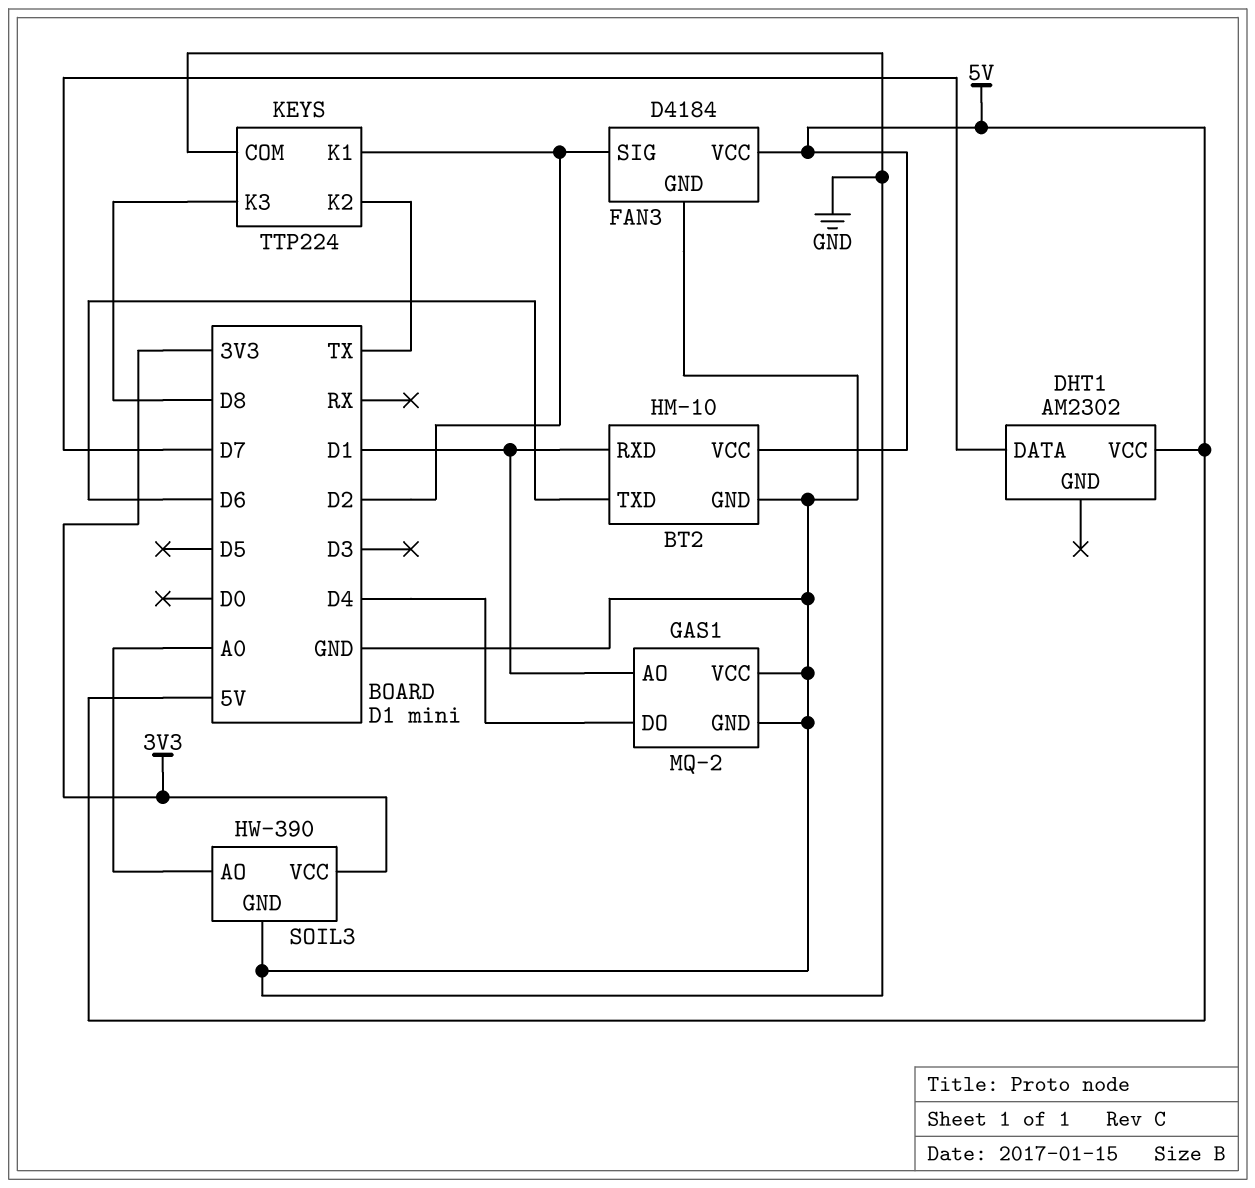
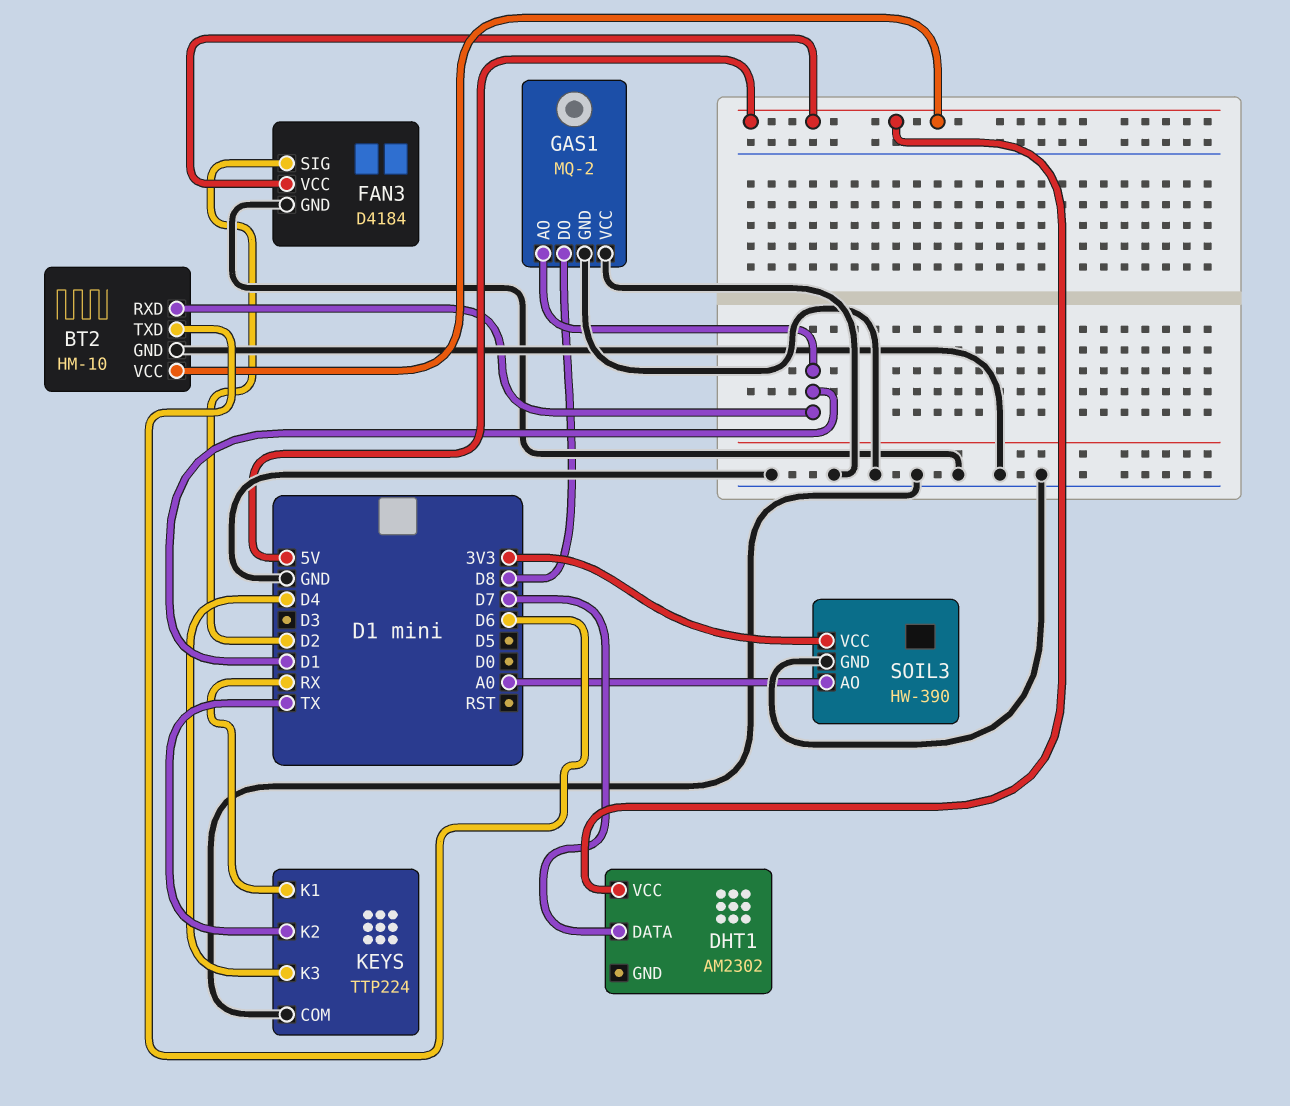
GAS1 pin DO: D4 -> D8
KEYS pin K1: D2 -> RX
KEYS pin K3: D8 -> D4

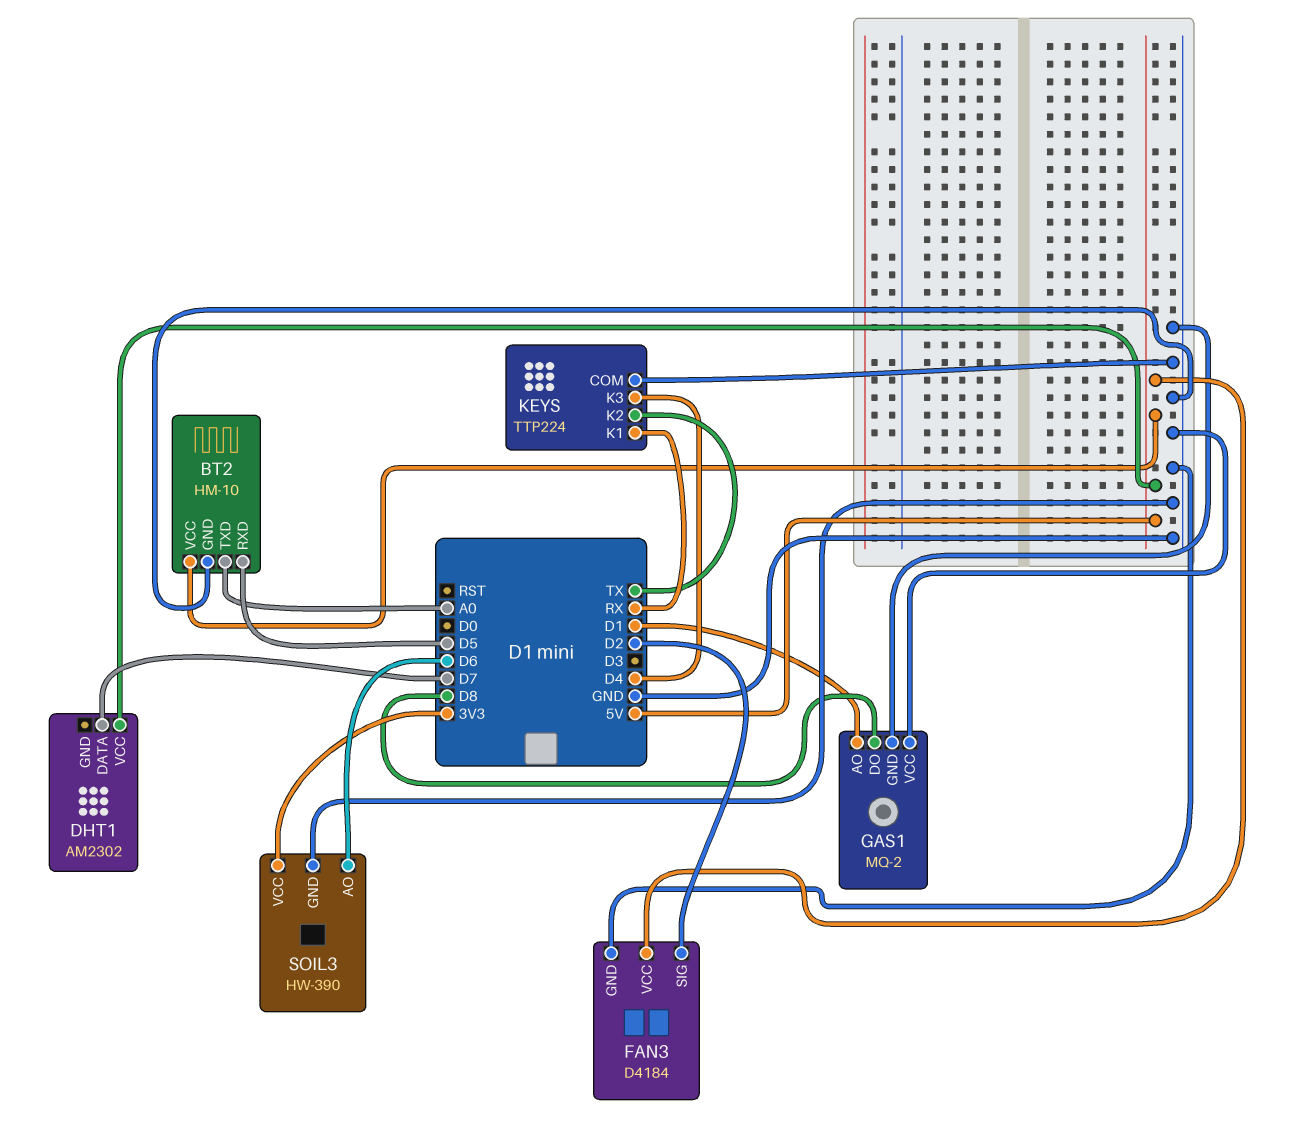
BT2 pin RXD: D1 -> D5
BT2 pin TXD: D6 -> A0
SOIL3 pin AO: A0 -> D6

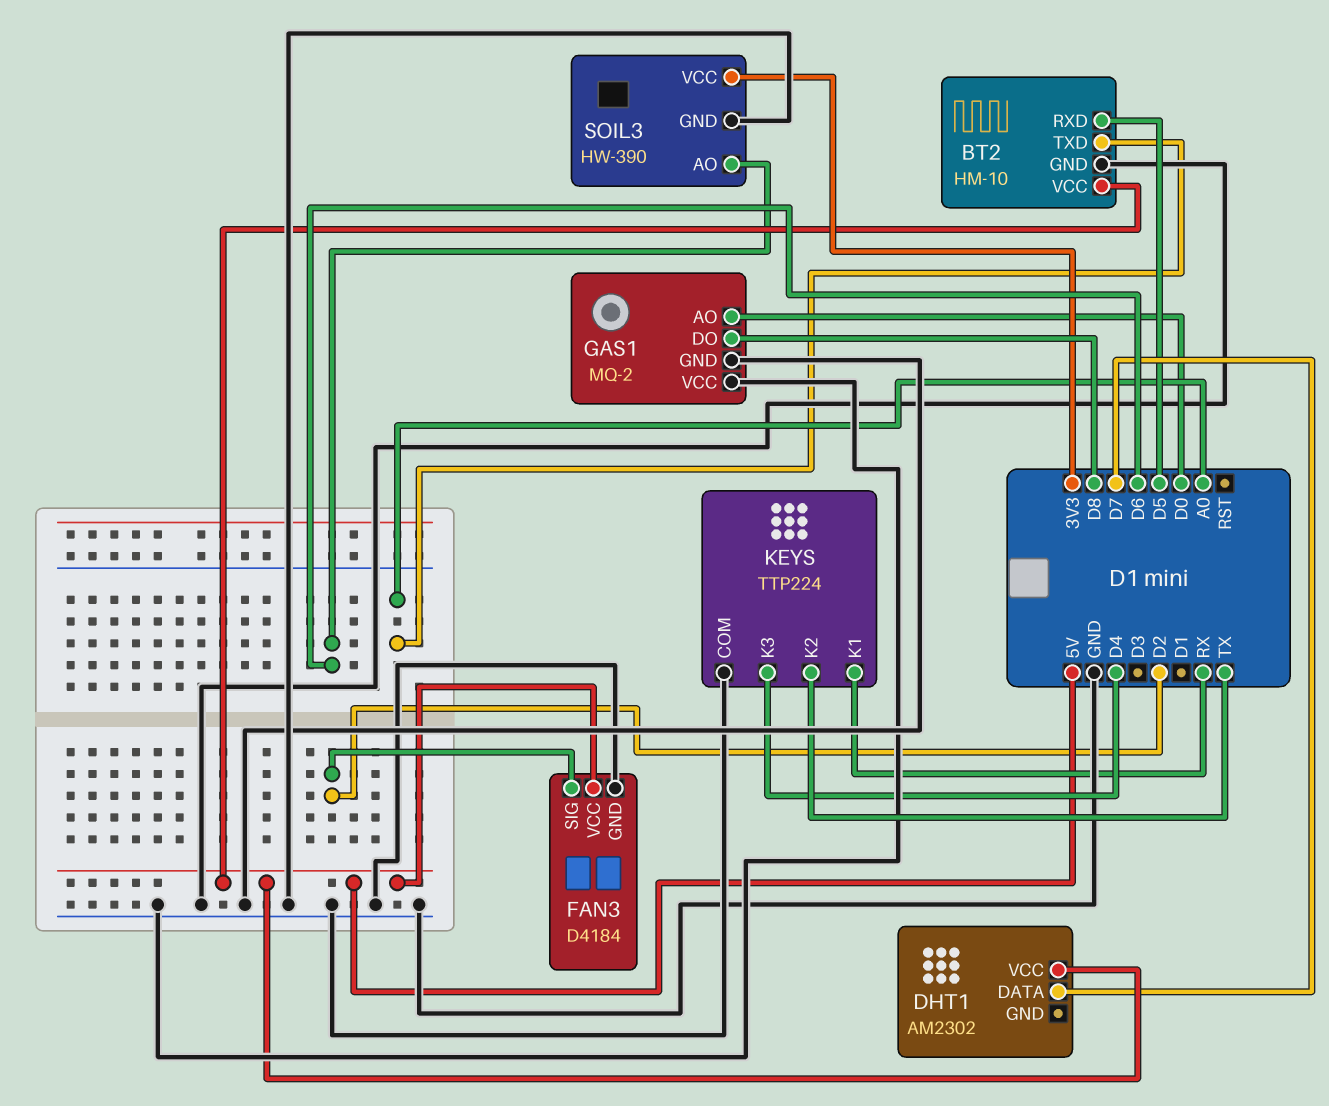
GAS1 pin AO: D1 -> D0

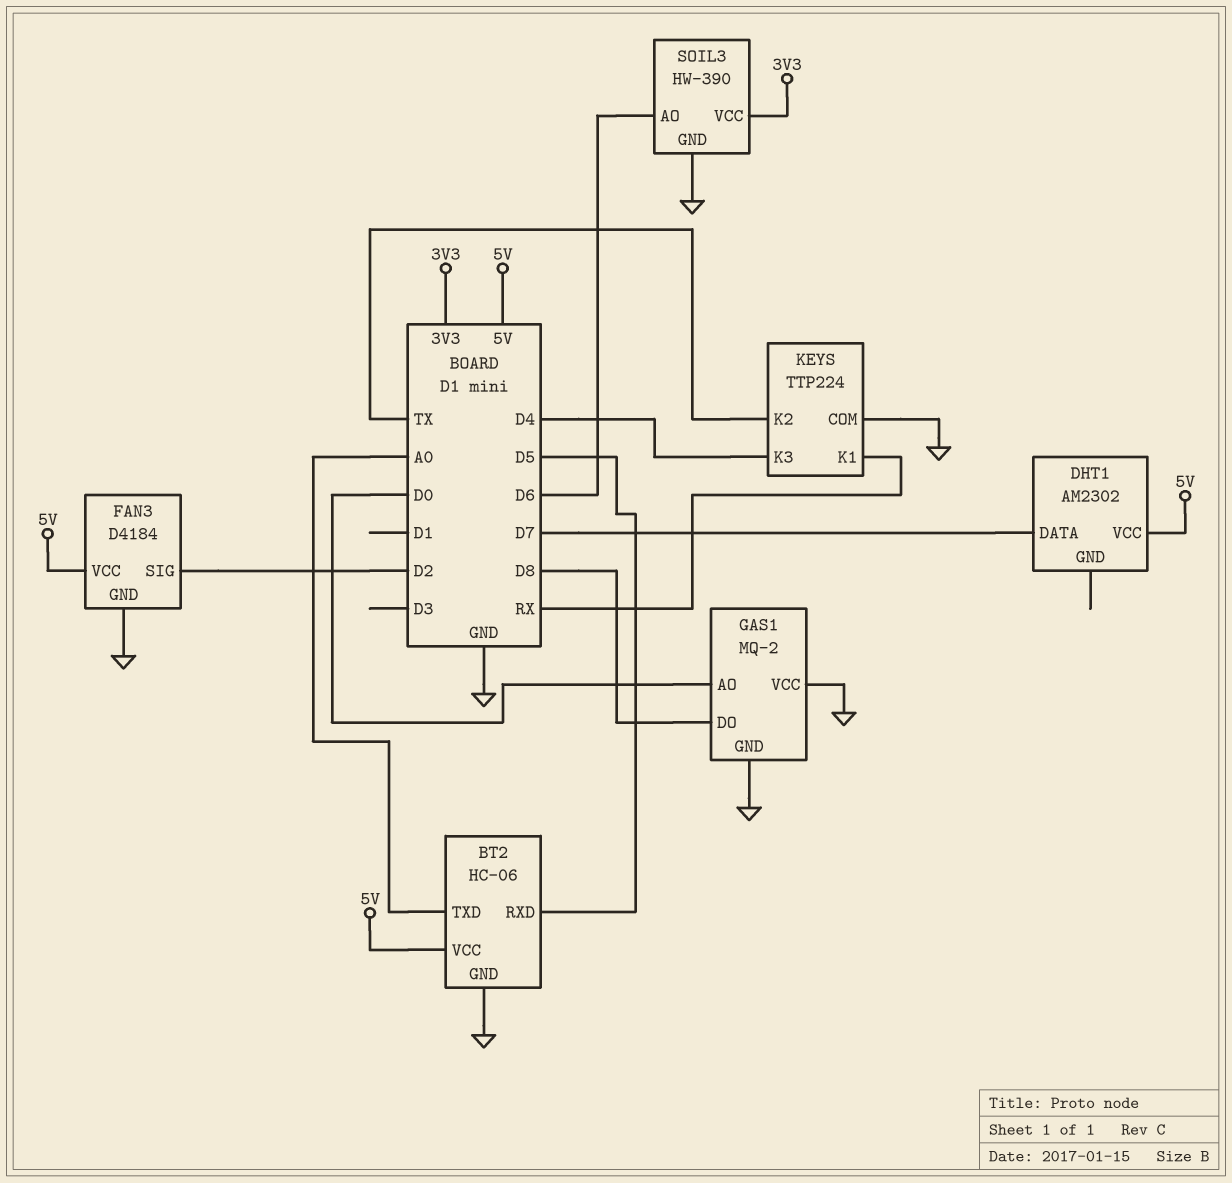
BT2: HM-10 -> HC-06

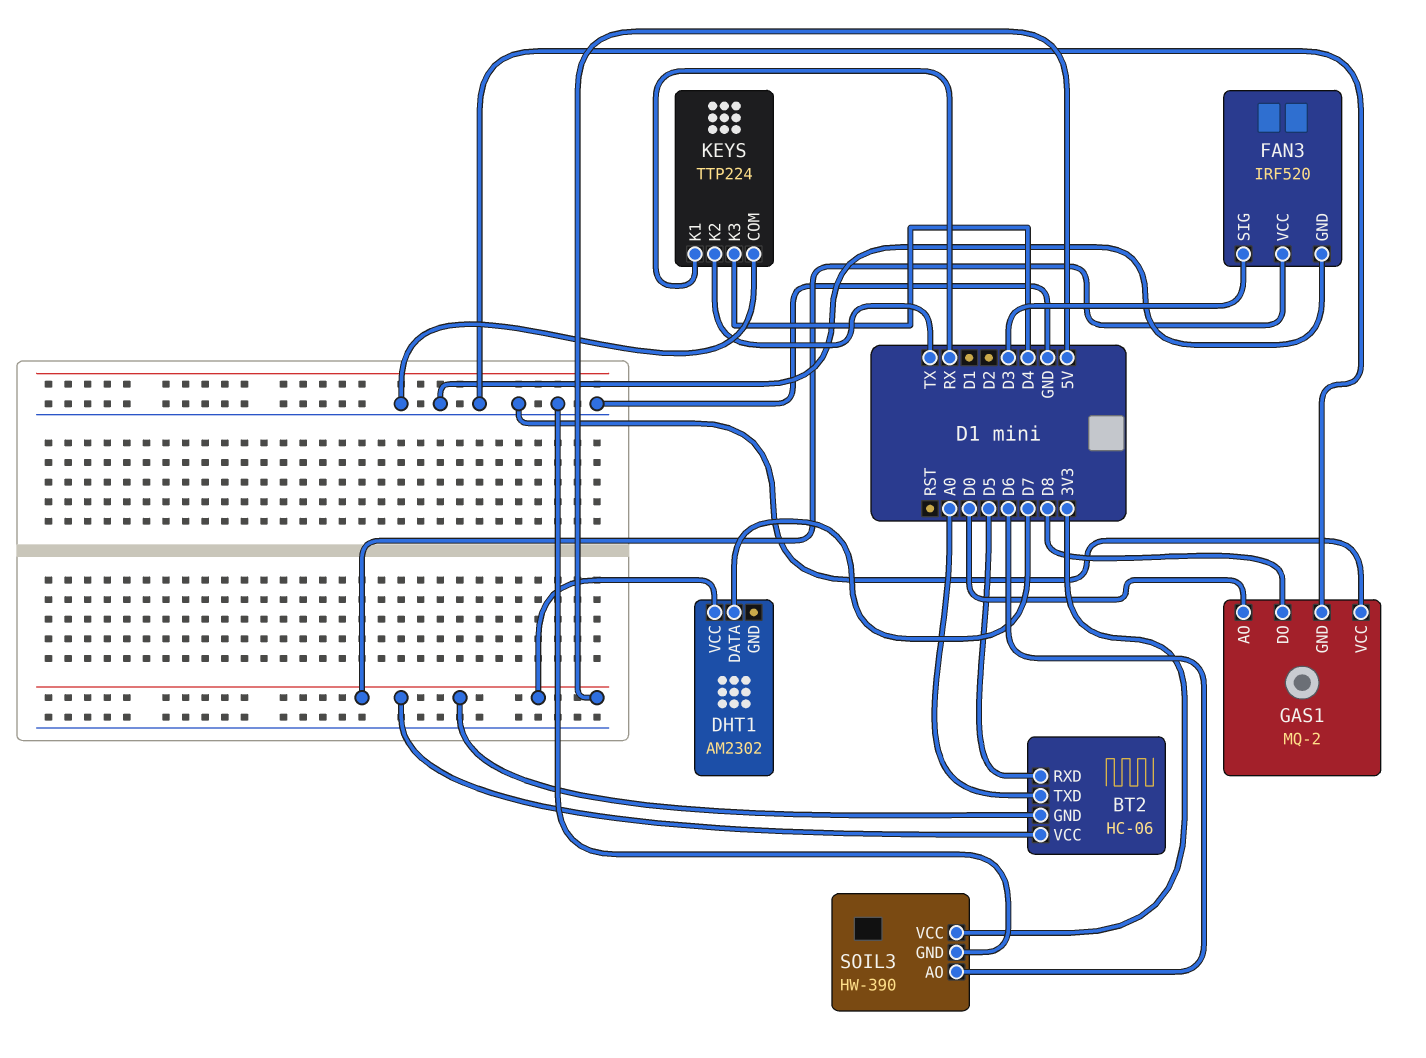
BT2 pin GND: GND -> 5V
FAN3: D4184 -> IRF520
FAN3 pin SIG: D2 -> D3

